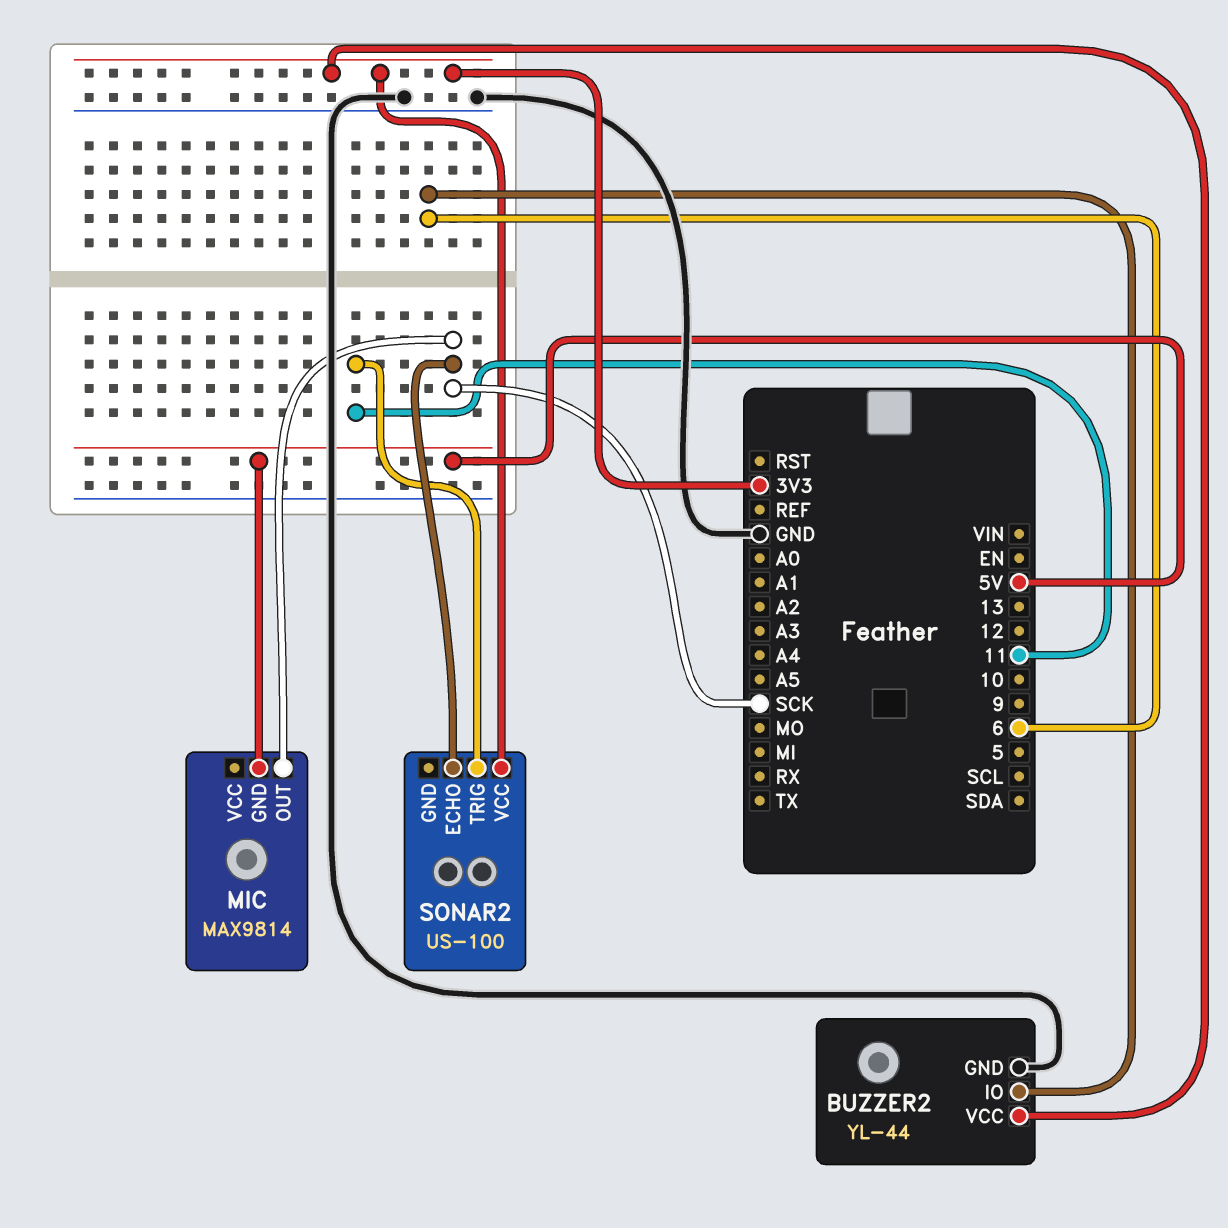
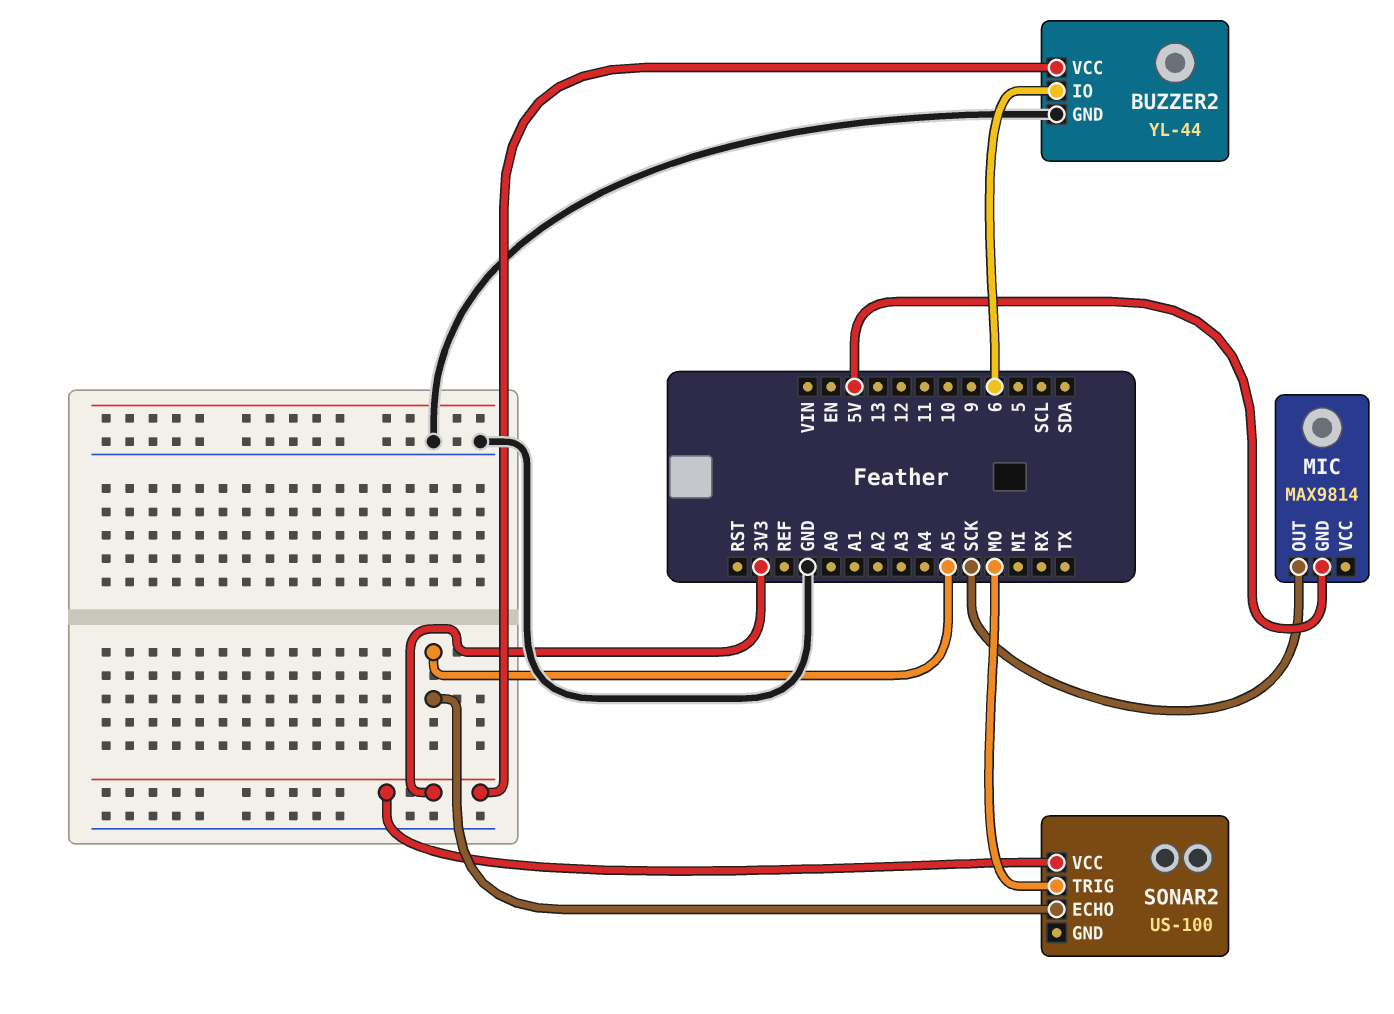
SONAR2 pin ECHO: SCK -> A5
SONAR2 pin TRIG: 11 -> MO

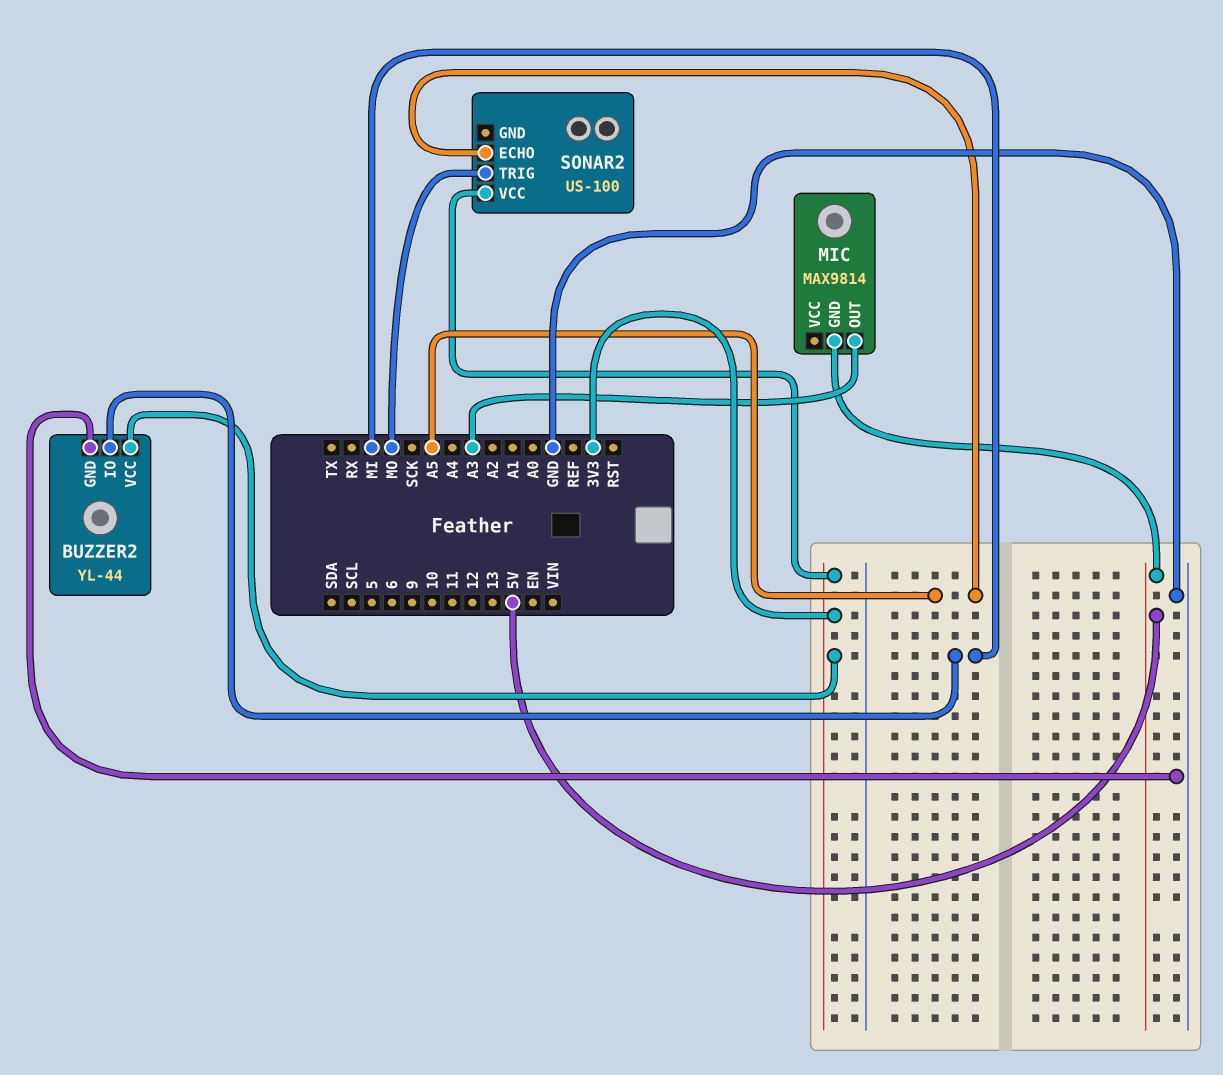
BUZZER2 pin IO: 6 -> MI
MIC pin OUT: SCK -> A3

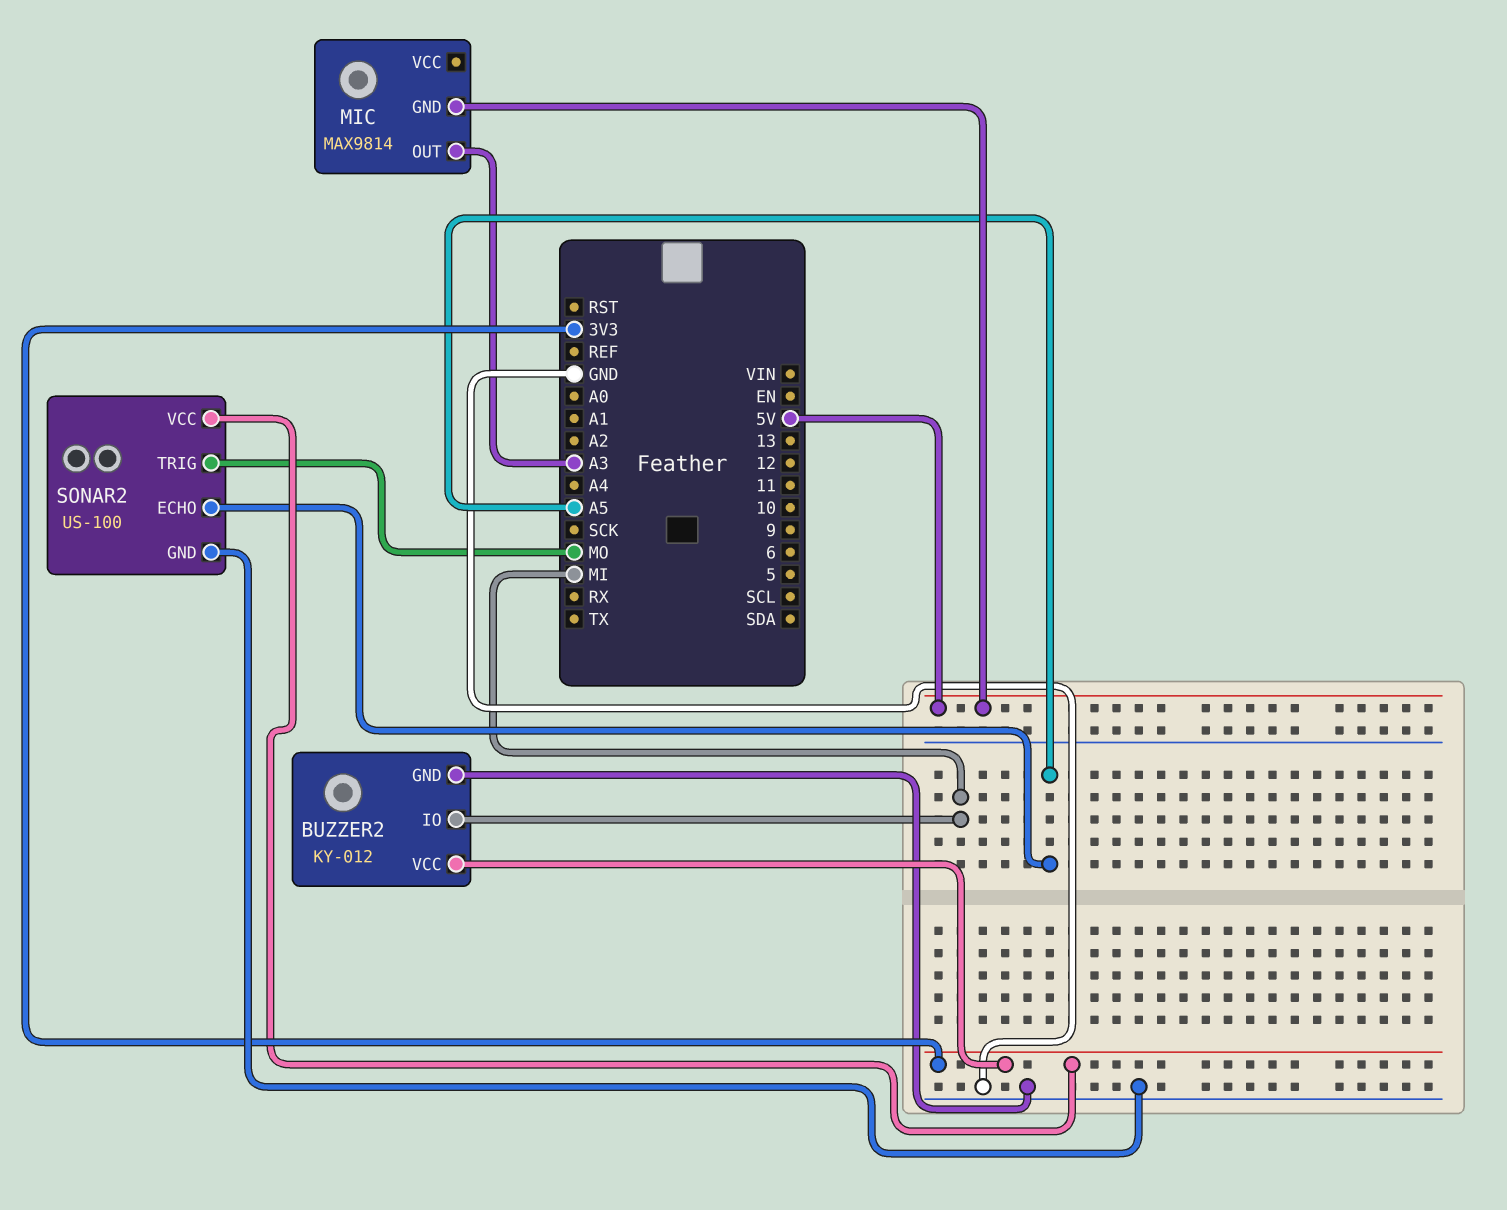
BUZZER2: YL-44 -> KY-012
SONAR2 pin GND: none -> GND

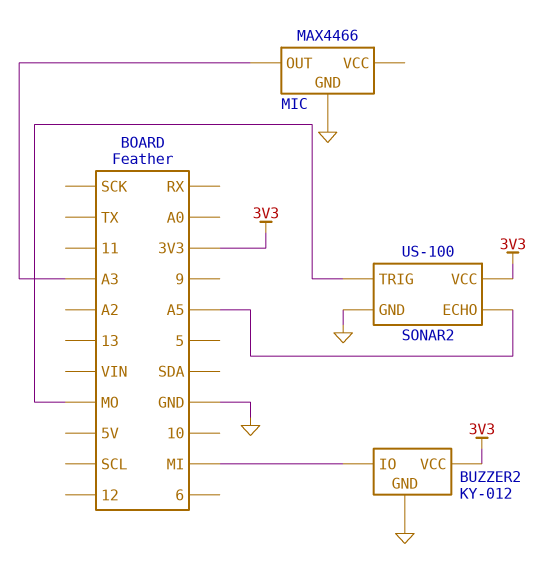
MIC: MAX9814 -> MAX4466
MIC pin GND: 5V -> GND

